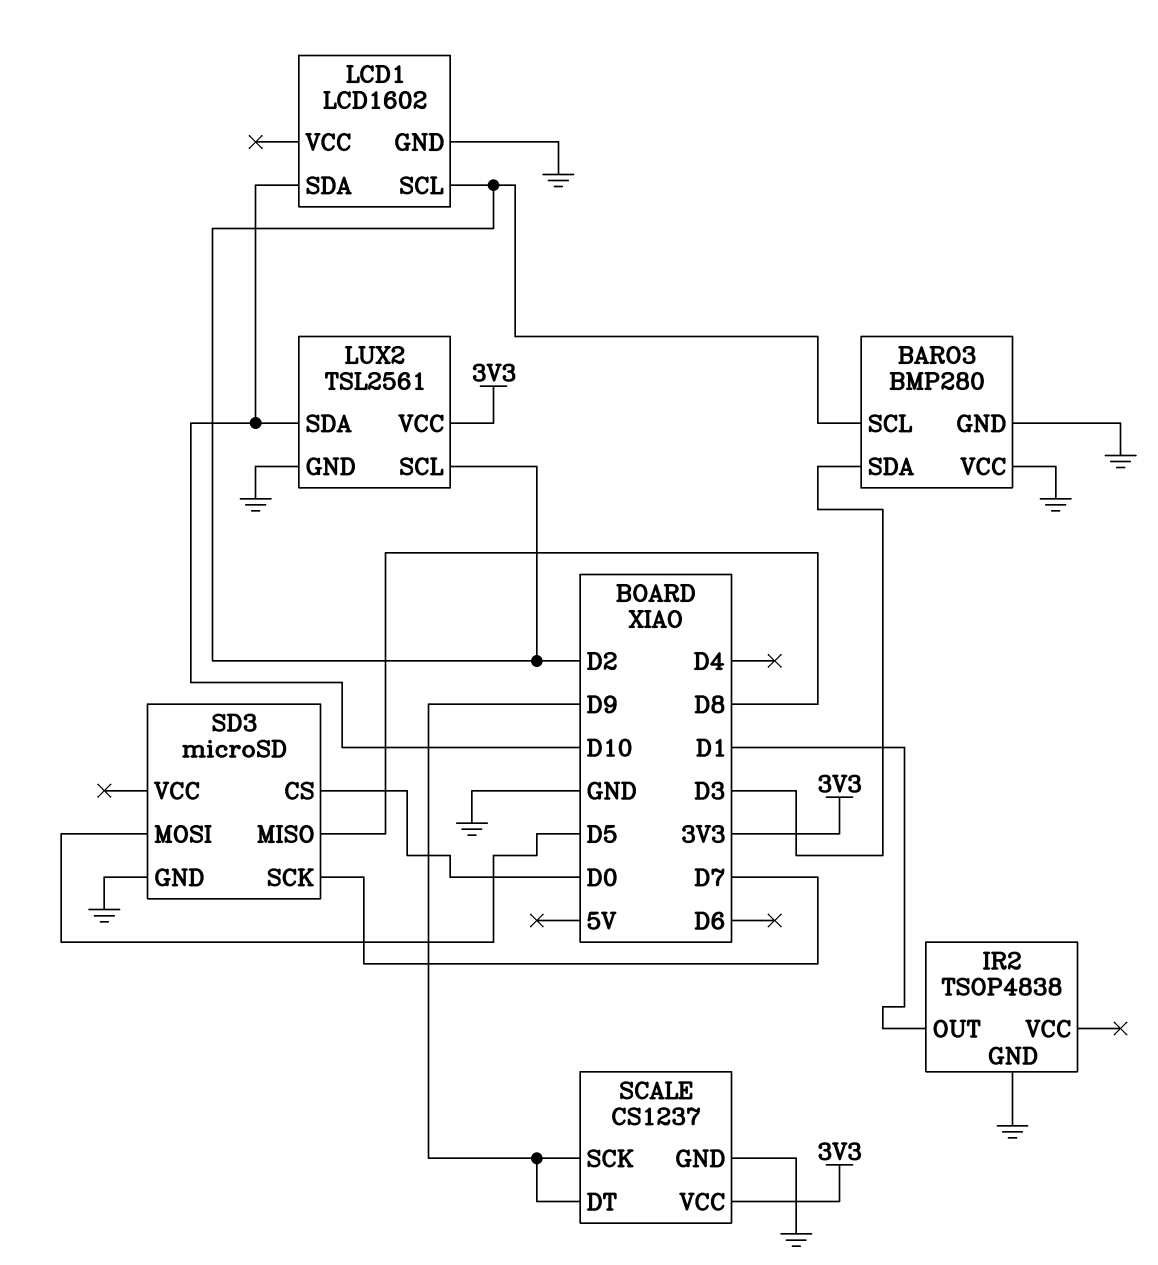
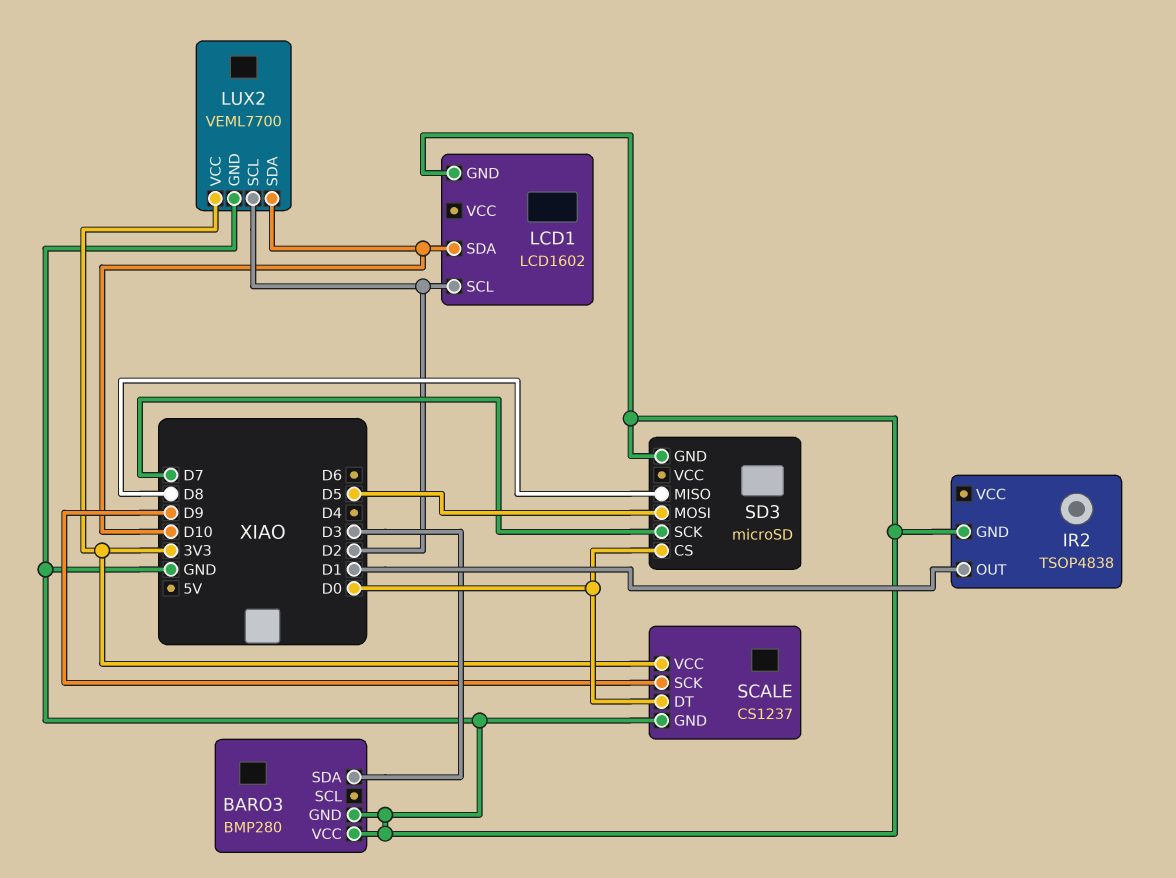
BARO3 pin SCL: D2 -> none
LUX2: TSL2561 -> VEML7700
SCALE pin DT: D9 -> D0

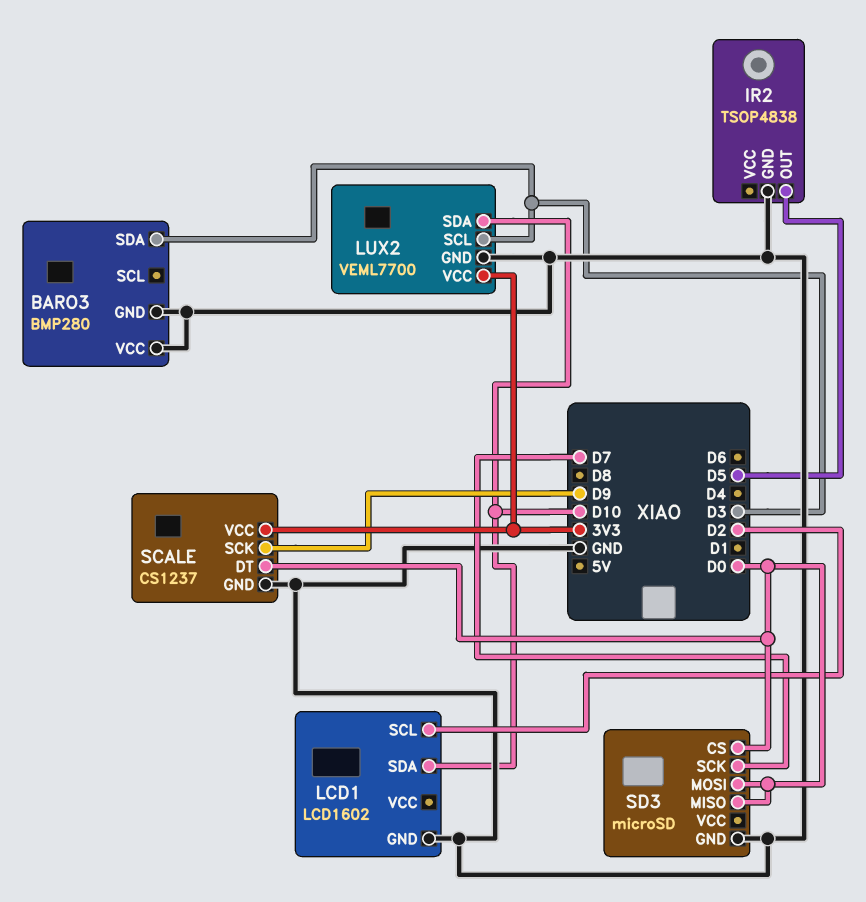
IR2 pin OUT: D1 -> D5
LUX2 pin SCL: D2 -> D3
SD3 pin MISO: D8 -> D0
SD3 pin MOSI: D5 -> D0

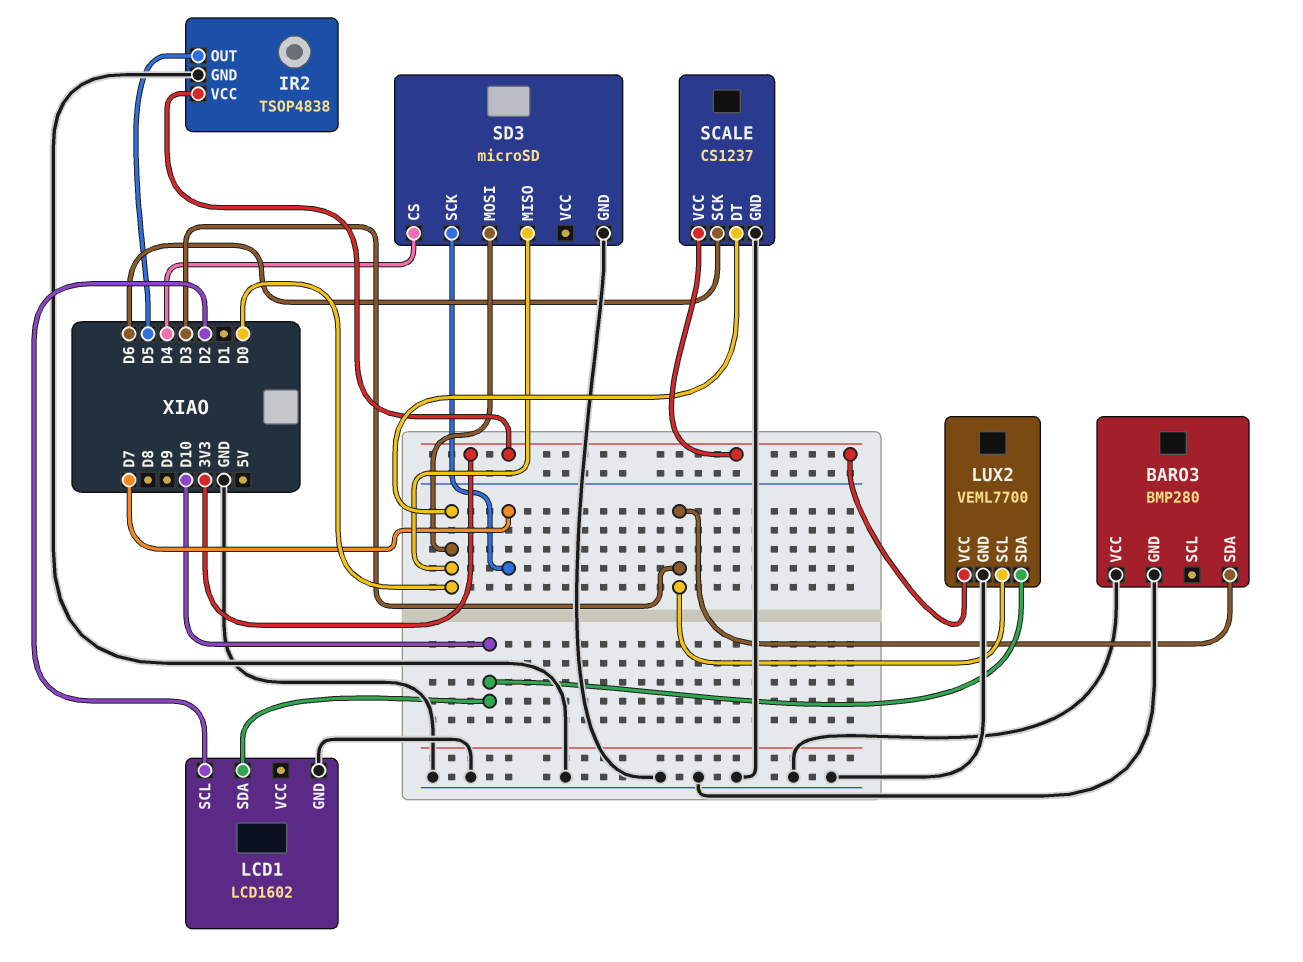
IR2 pin VCC: none -> 3V3
SCALE pin SCK: D9 -> D6
SD3 pin CS: D0 -> D4

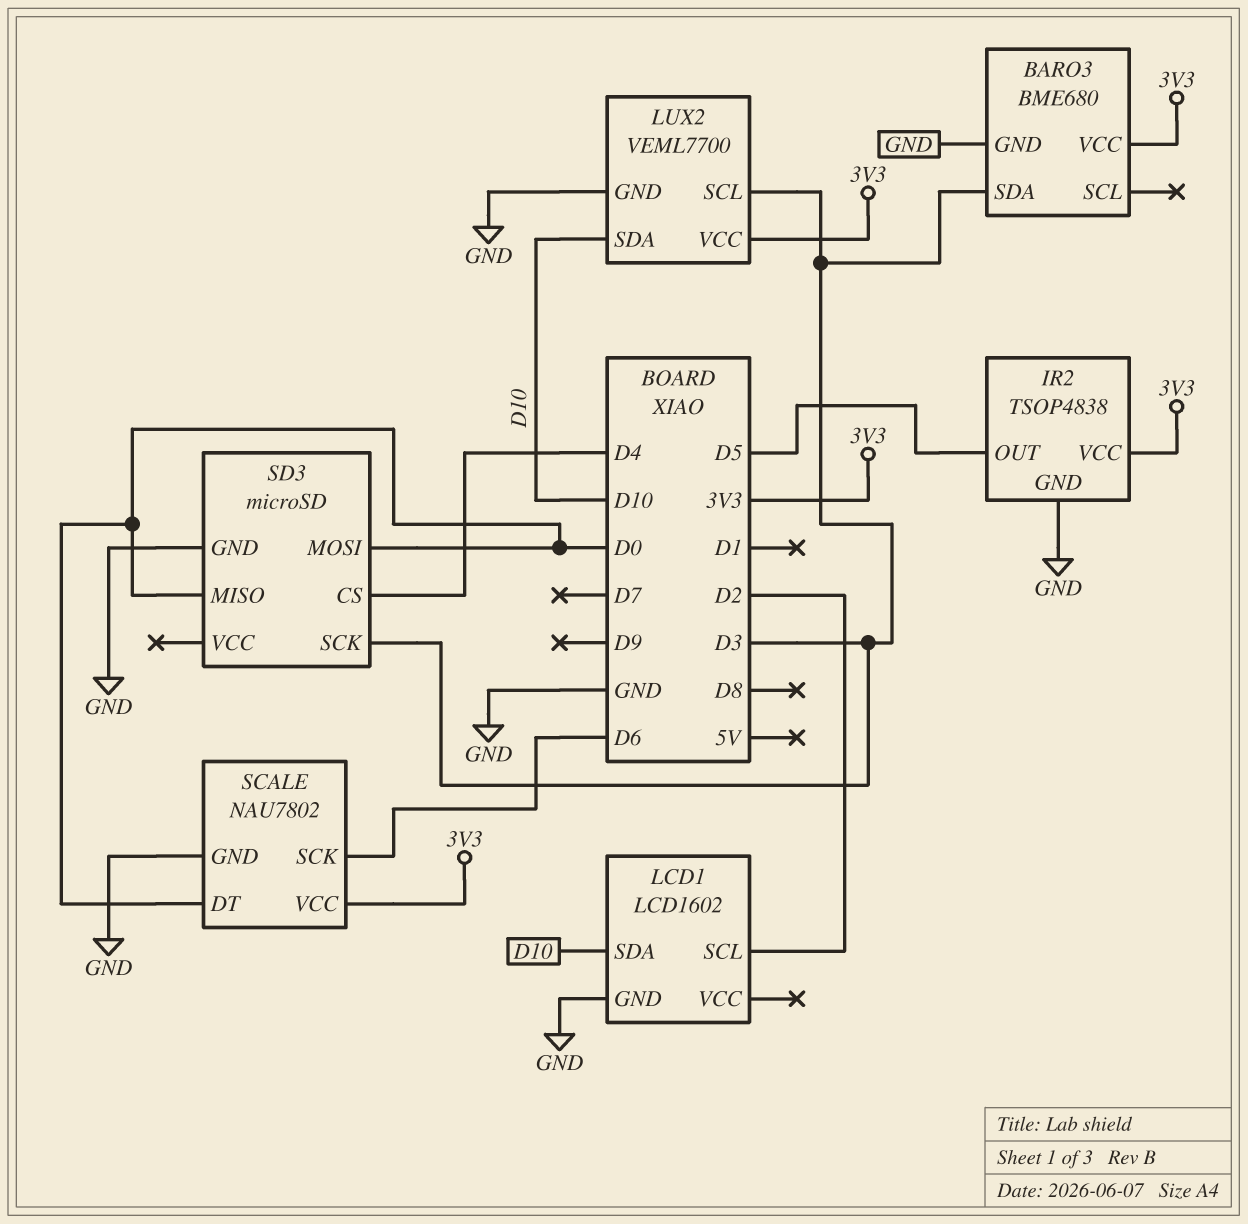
BARO3: BMP280 -> BME680
BARO3 pin VCC: GND -> 3V3
SCALE: CS1237 -> NAU7802
SD3 pin SCK: D7 -> D3

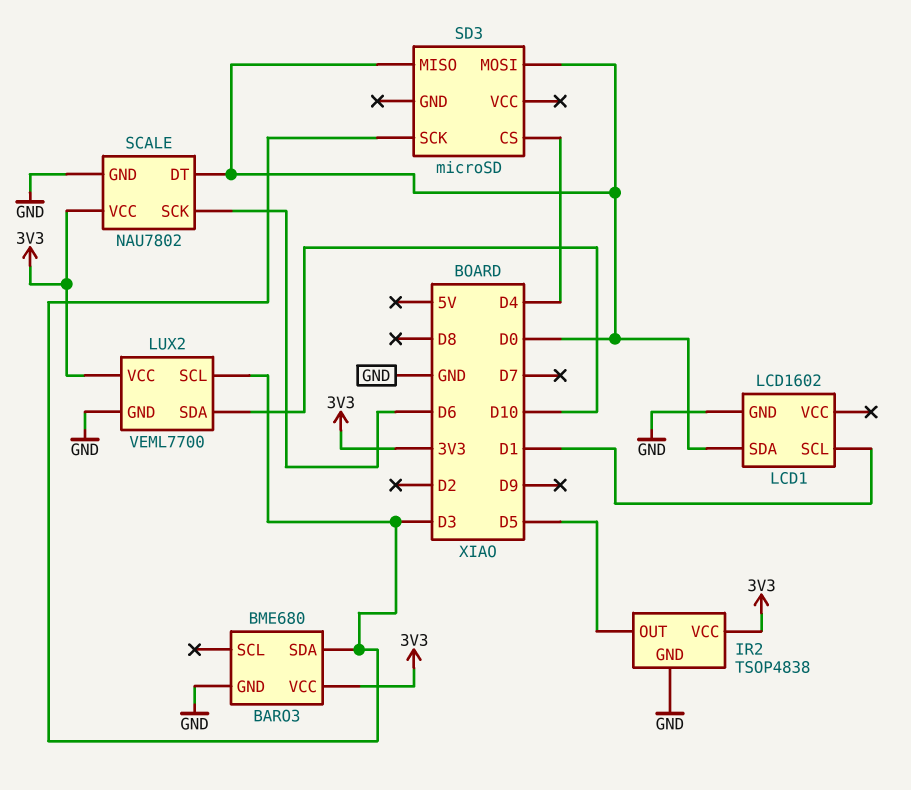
LCD1 pin SCL: D2 -> D1
LCD1 pin SDA: D10 -> D0
SD3 pin GND: GND -> none

